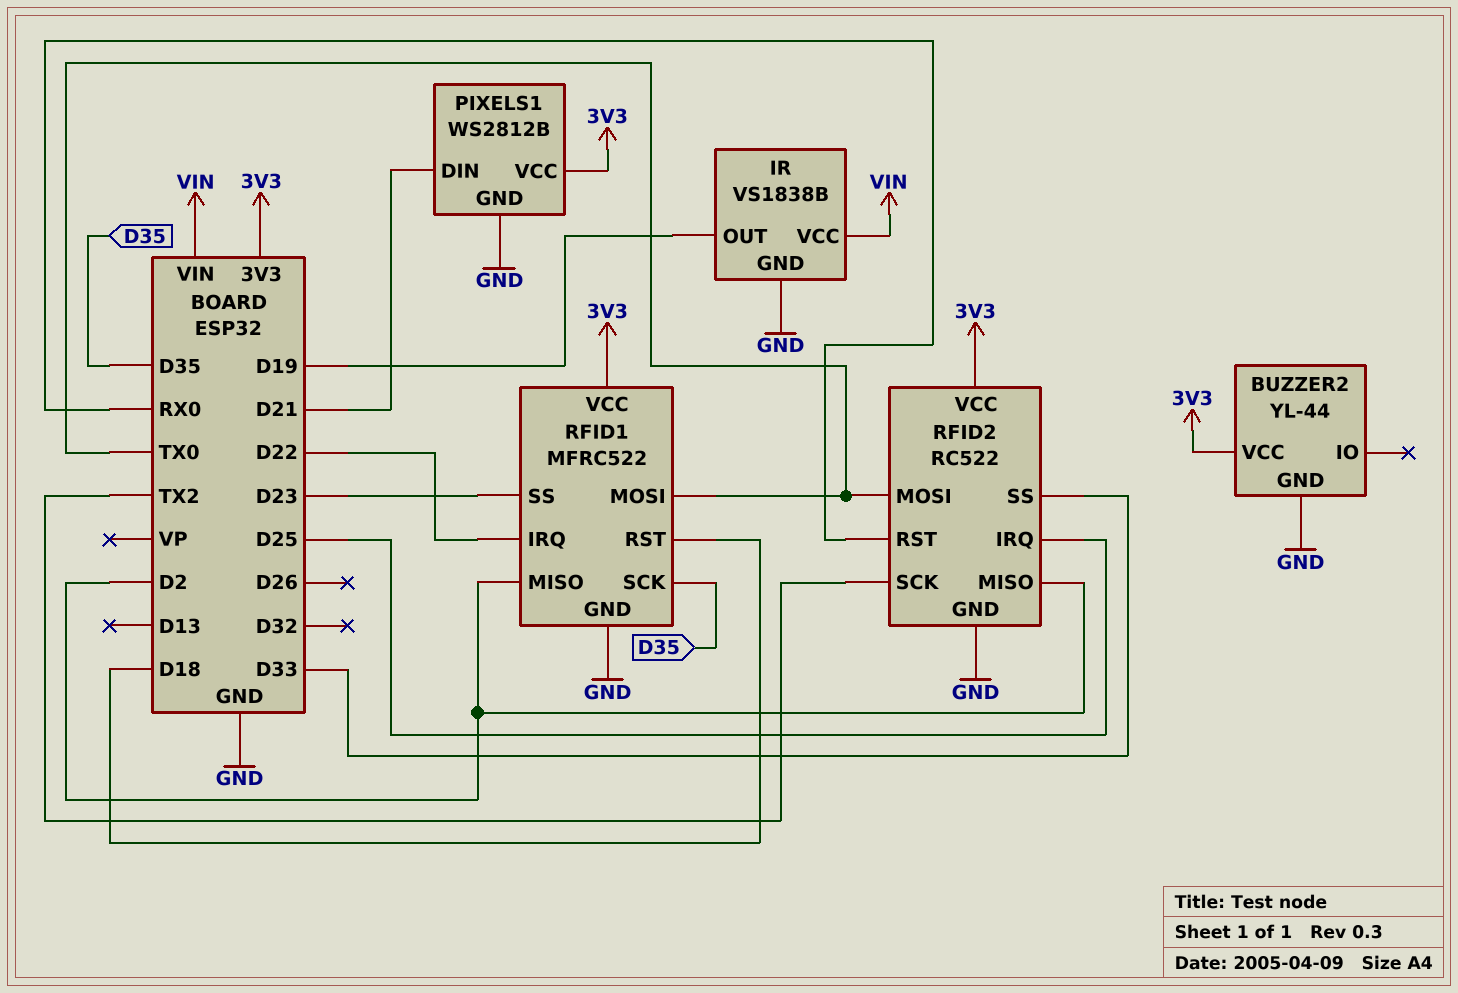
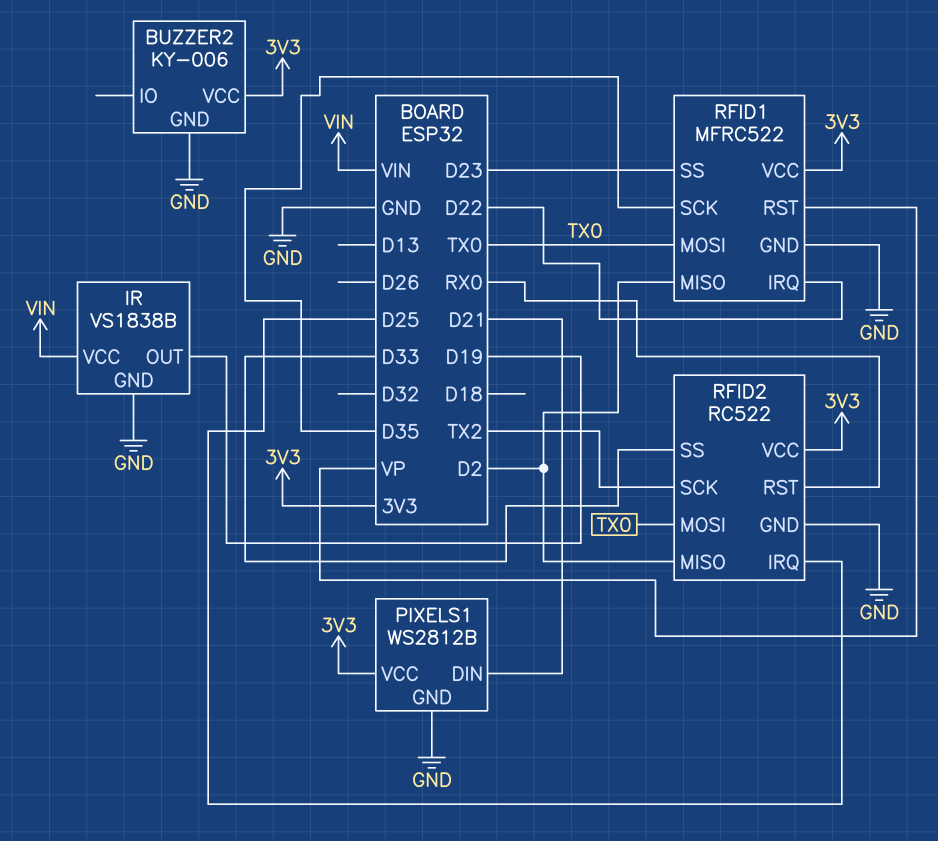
BUZZER2: YL-44 -> KY-006
RFID1 pin RST: D18 -> VP

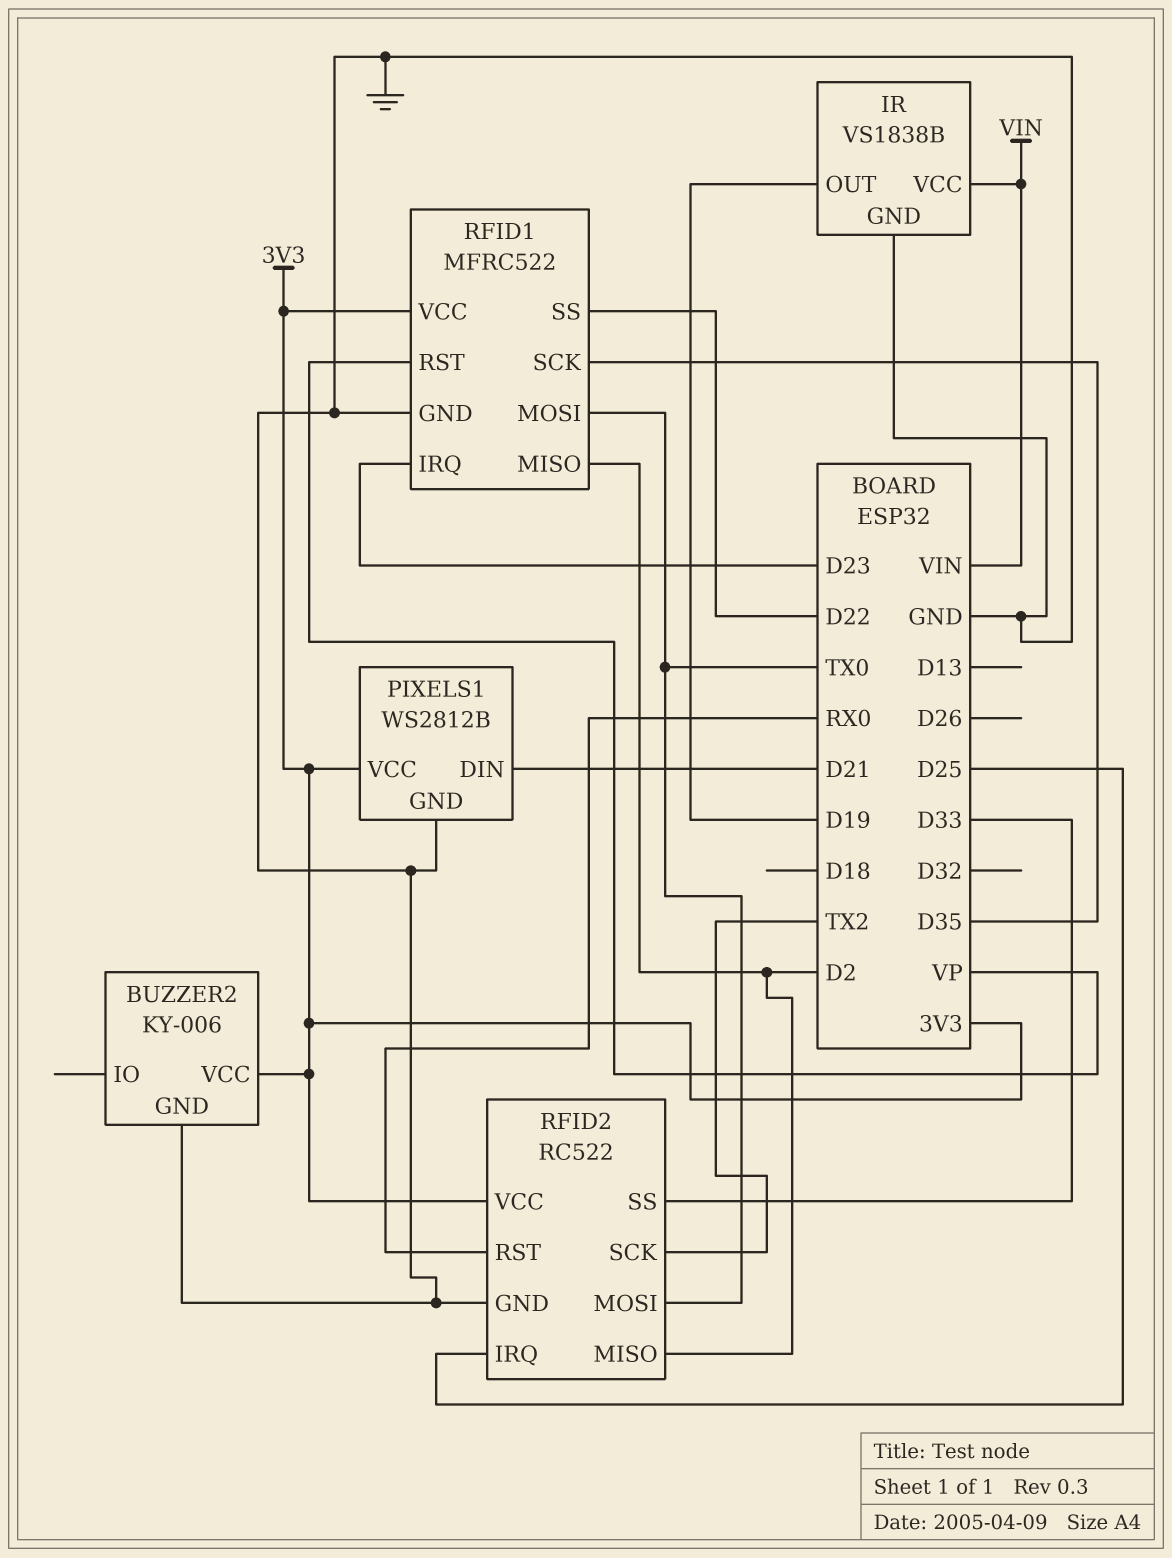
RFID1 pin IRQ: D22 -> D23
RFID1 pin SS: D23 -> D22

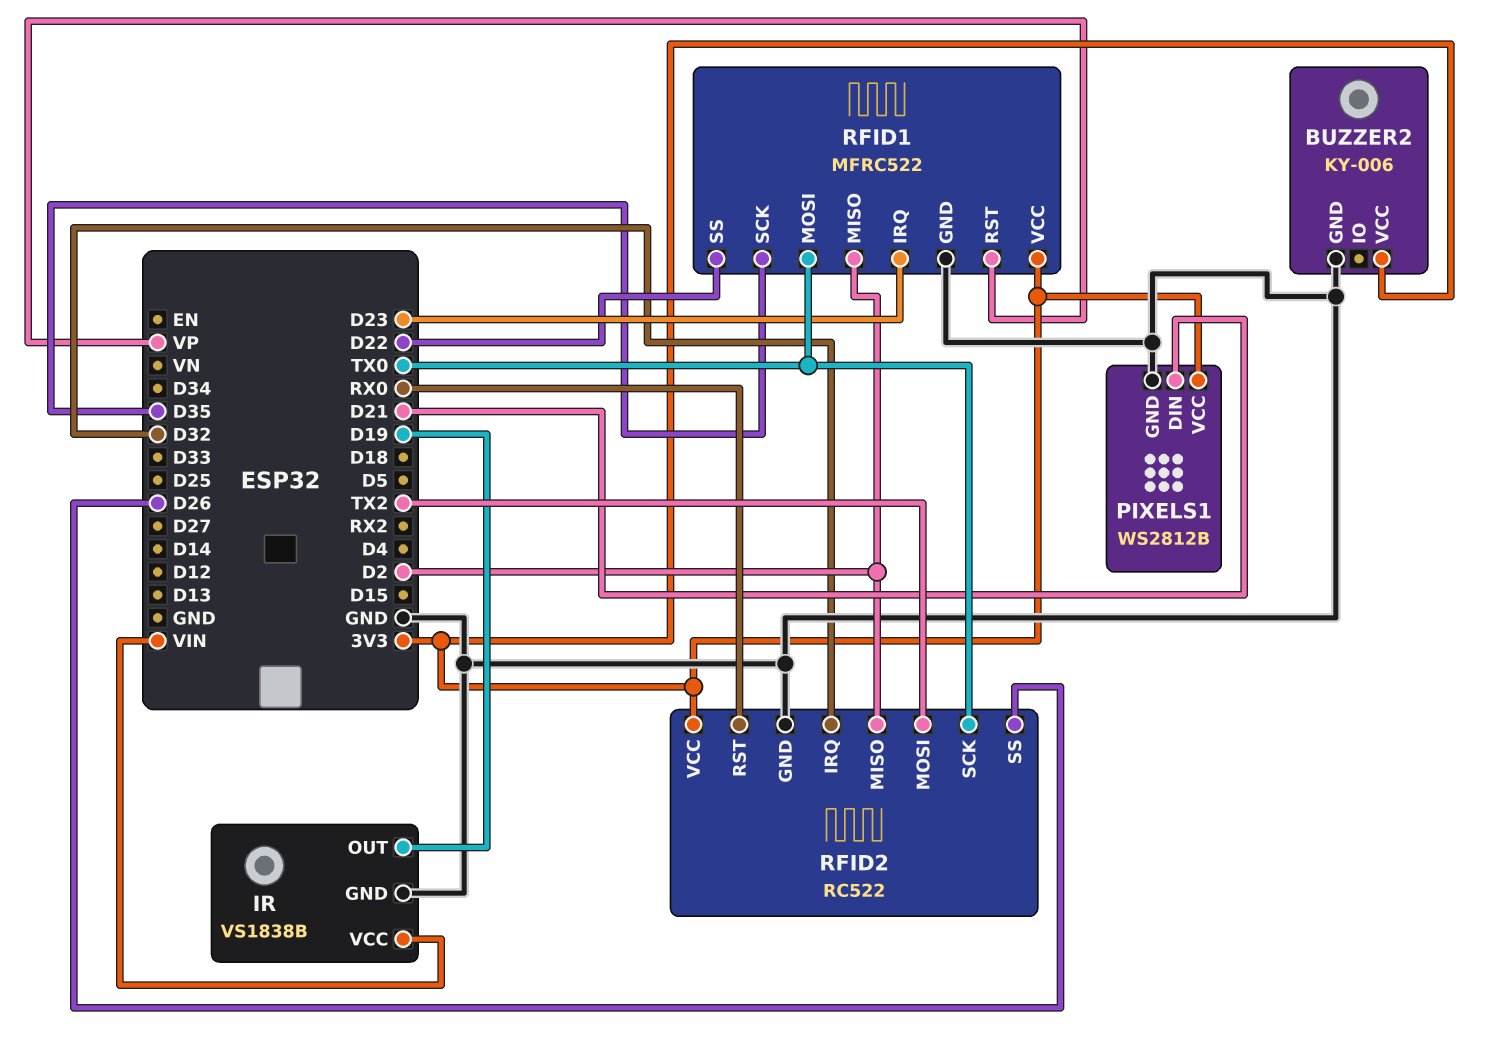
RFID2 pin IRQ: D25 -> D32
RFID2 pin MOSI: TX0 -> TX2
RFID2 pin SCK: TX2 -> TX0
RFID2 pin SS: D33 -> D26

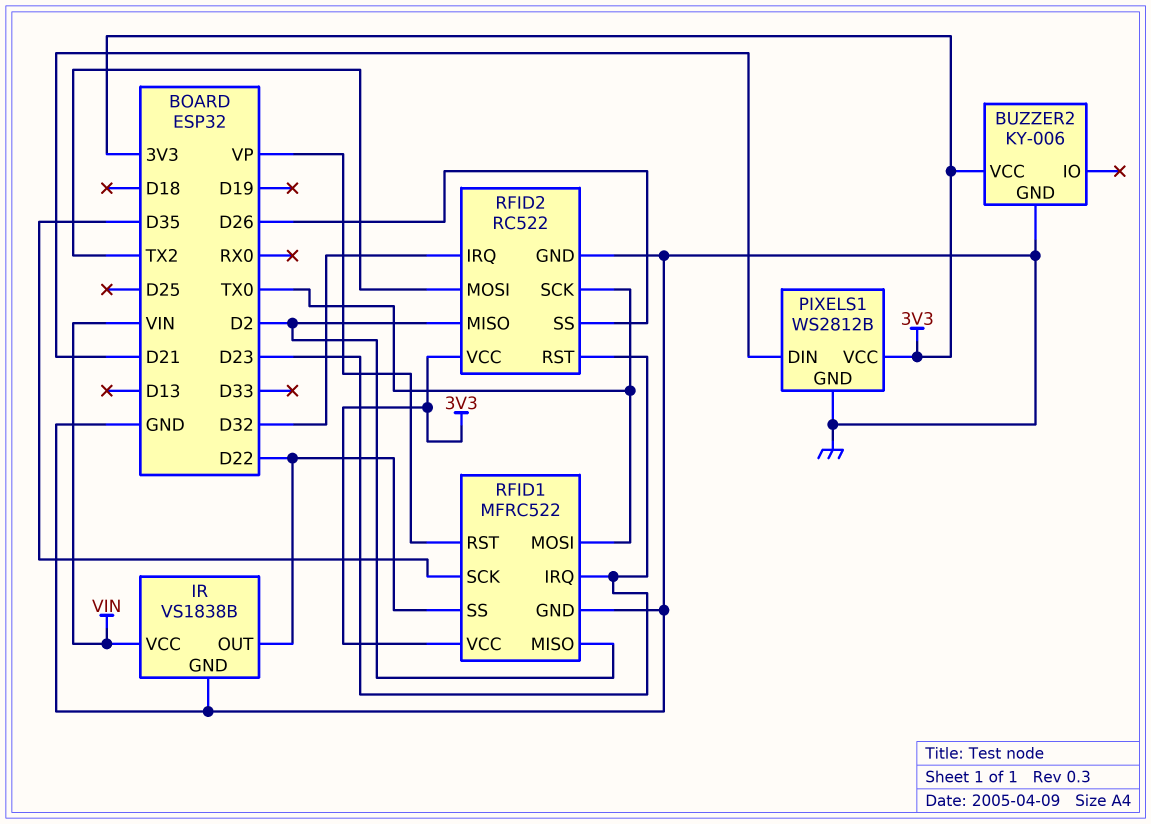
IR pin OUT: D19 -> D22
RFID2 pin RST: RX0 -> D23

